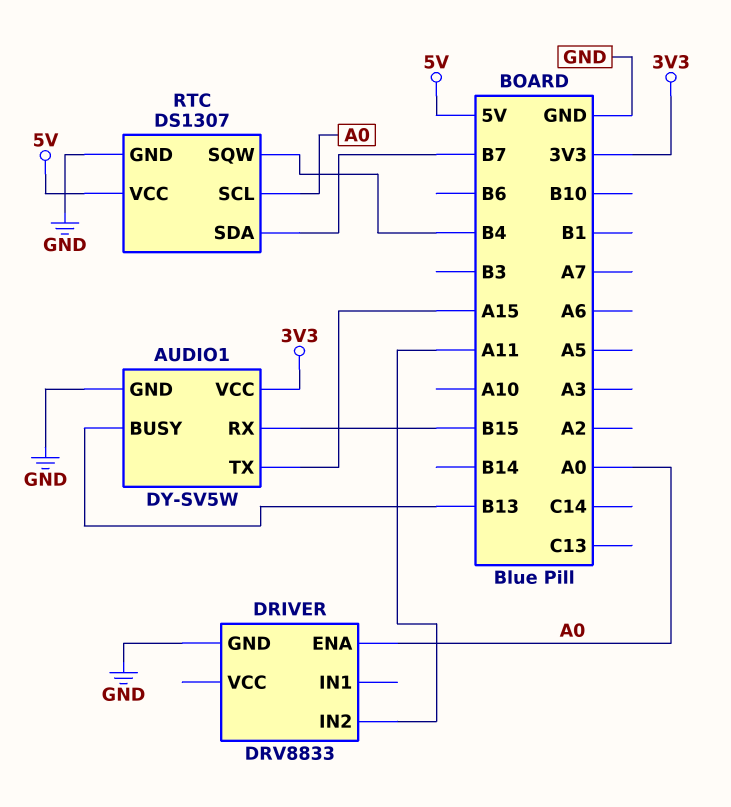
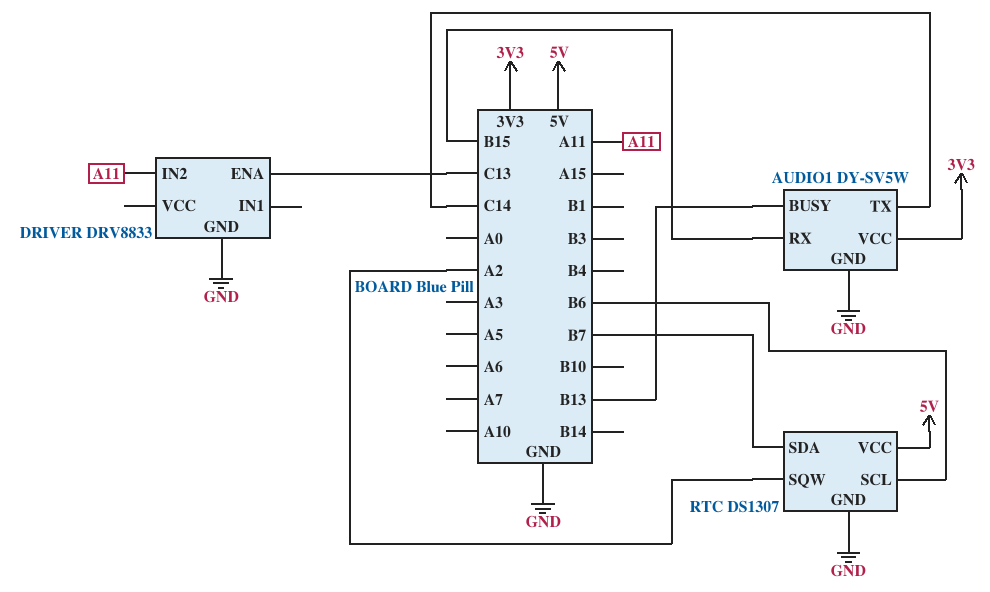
AUDIO1 pin TX: A15 -> C14
DRIVER pin ENA: A0 -> C13
RTC pin SCL: A0 -> B6
RTC pin SQW: B4 -> A2

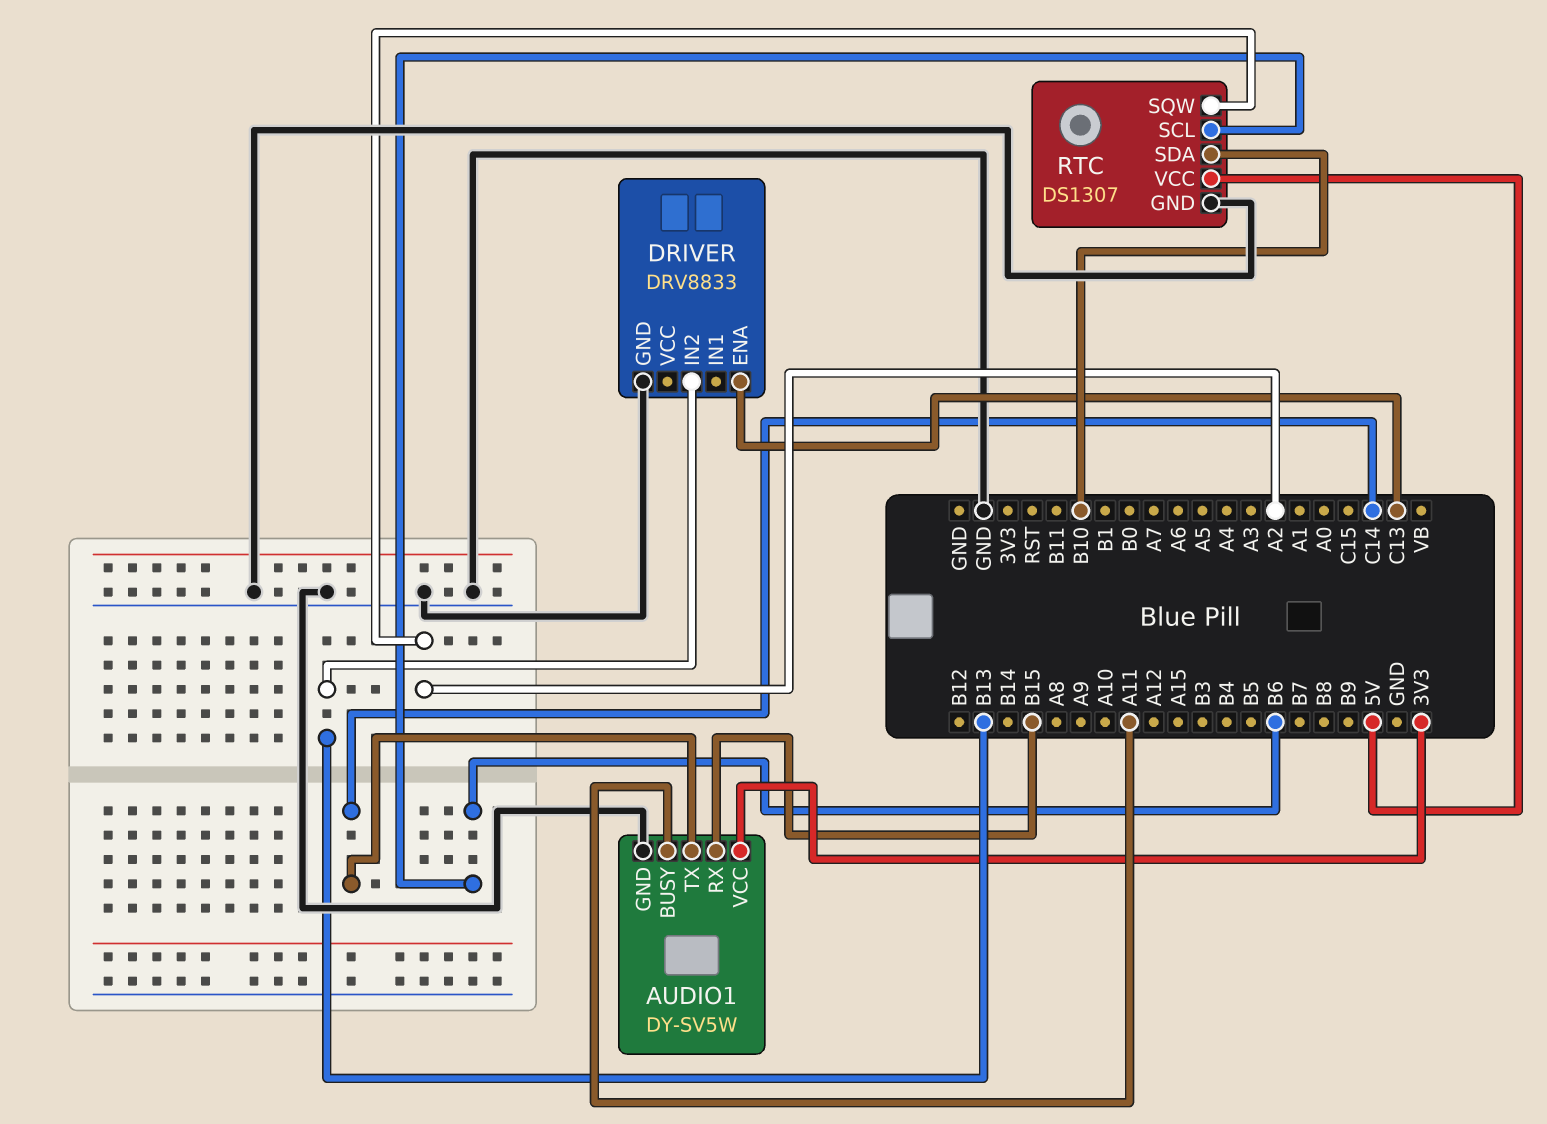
AUDIO1 pin BUSY: B13 -> A11
DRIVER pin IN2: A11 -> B13
RTC pin SDA: B7 -> B10

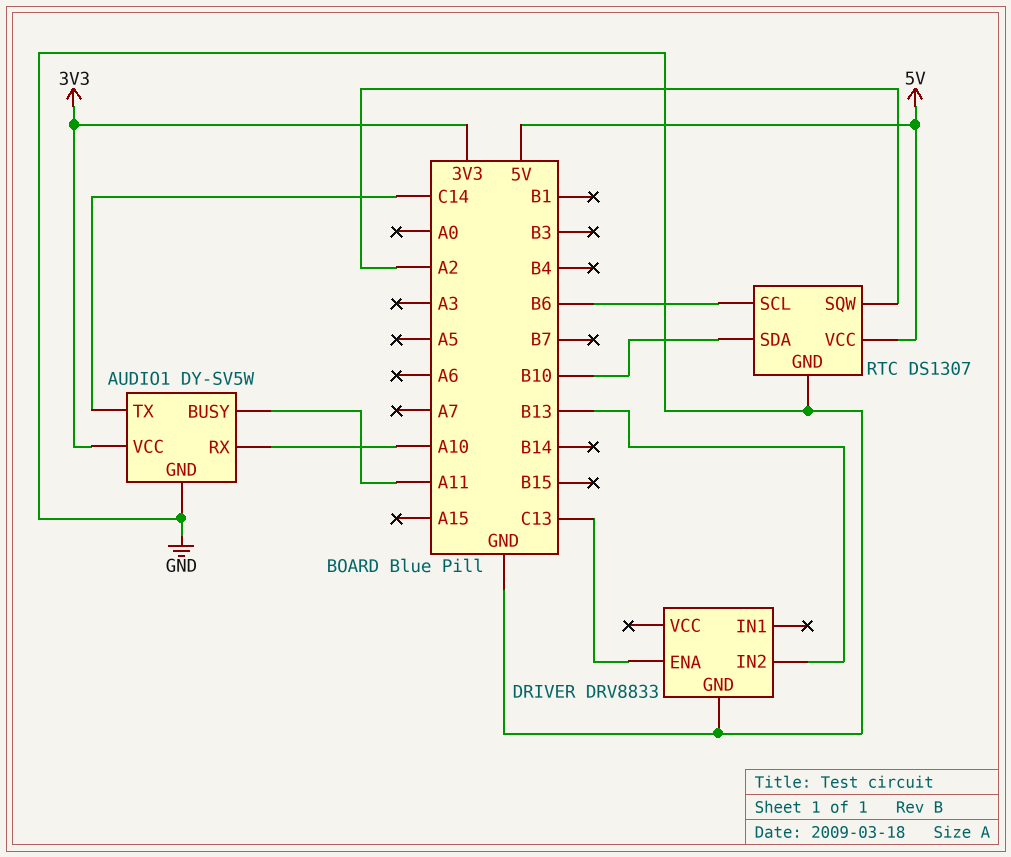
AUDIO1 pin RX: B15 -> A10

